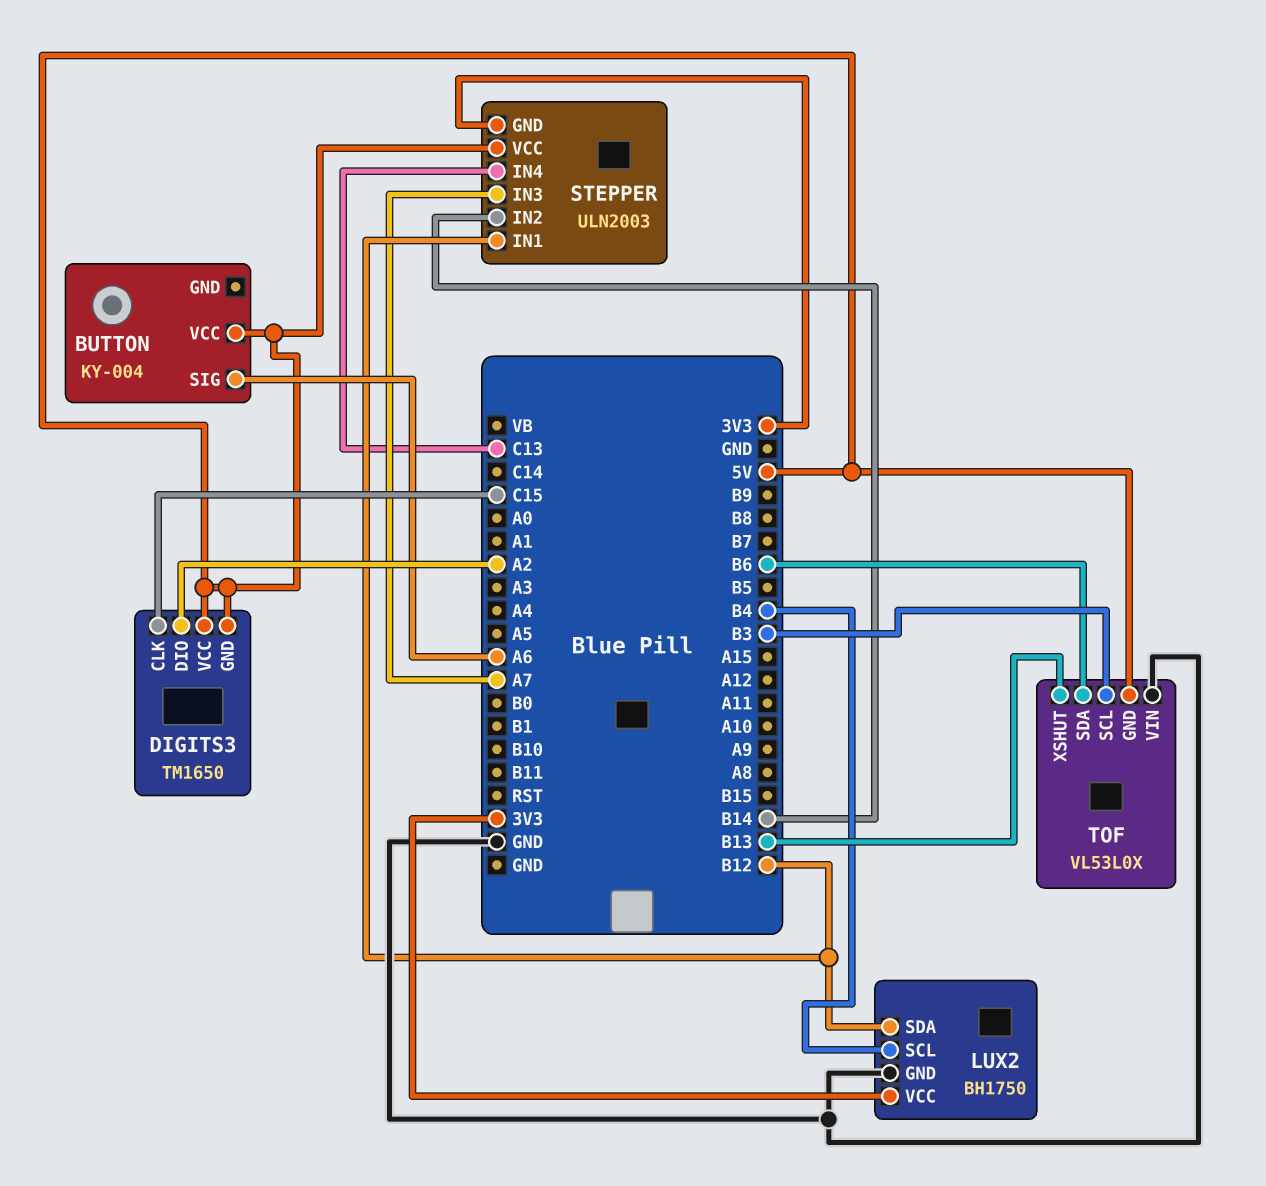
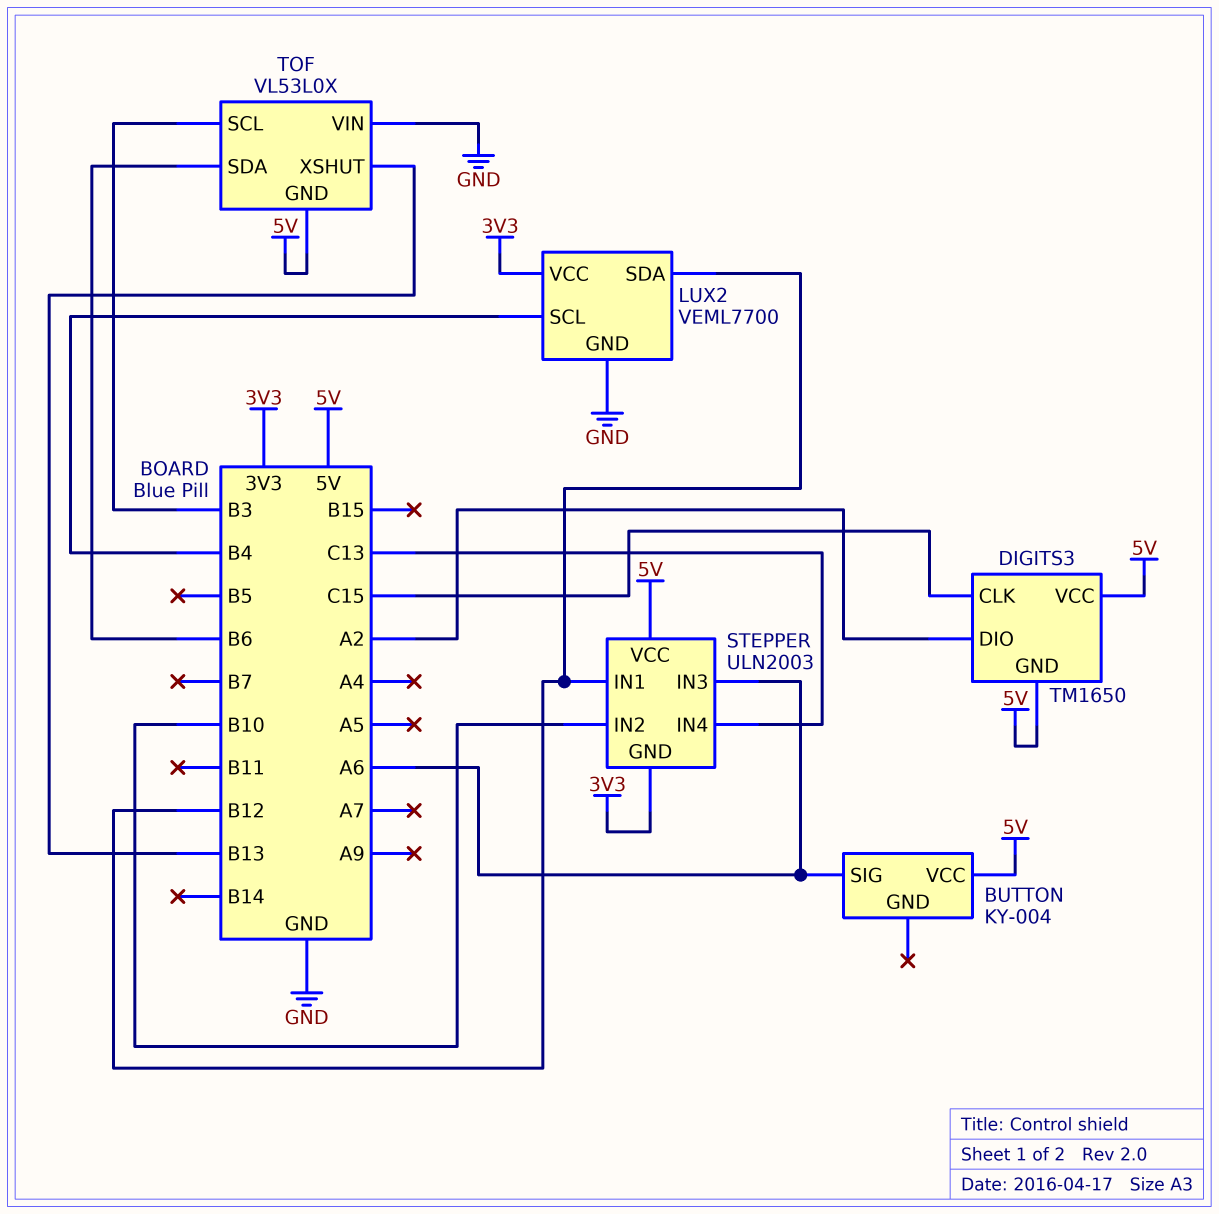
LUX2: BH1750 -> VEML7700
STEPPER pin IN2: B14 -> B10
STEPPER pin IN3: A7 -> A6

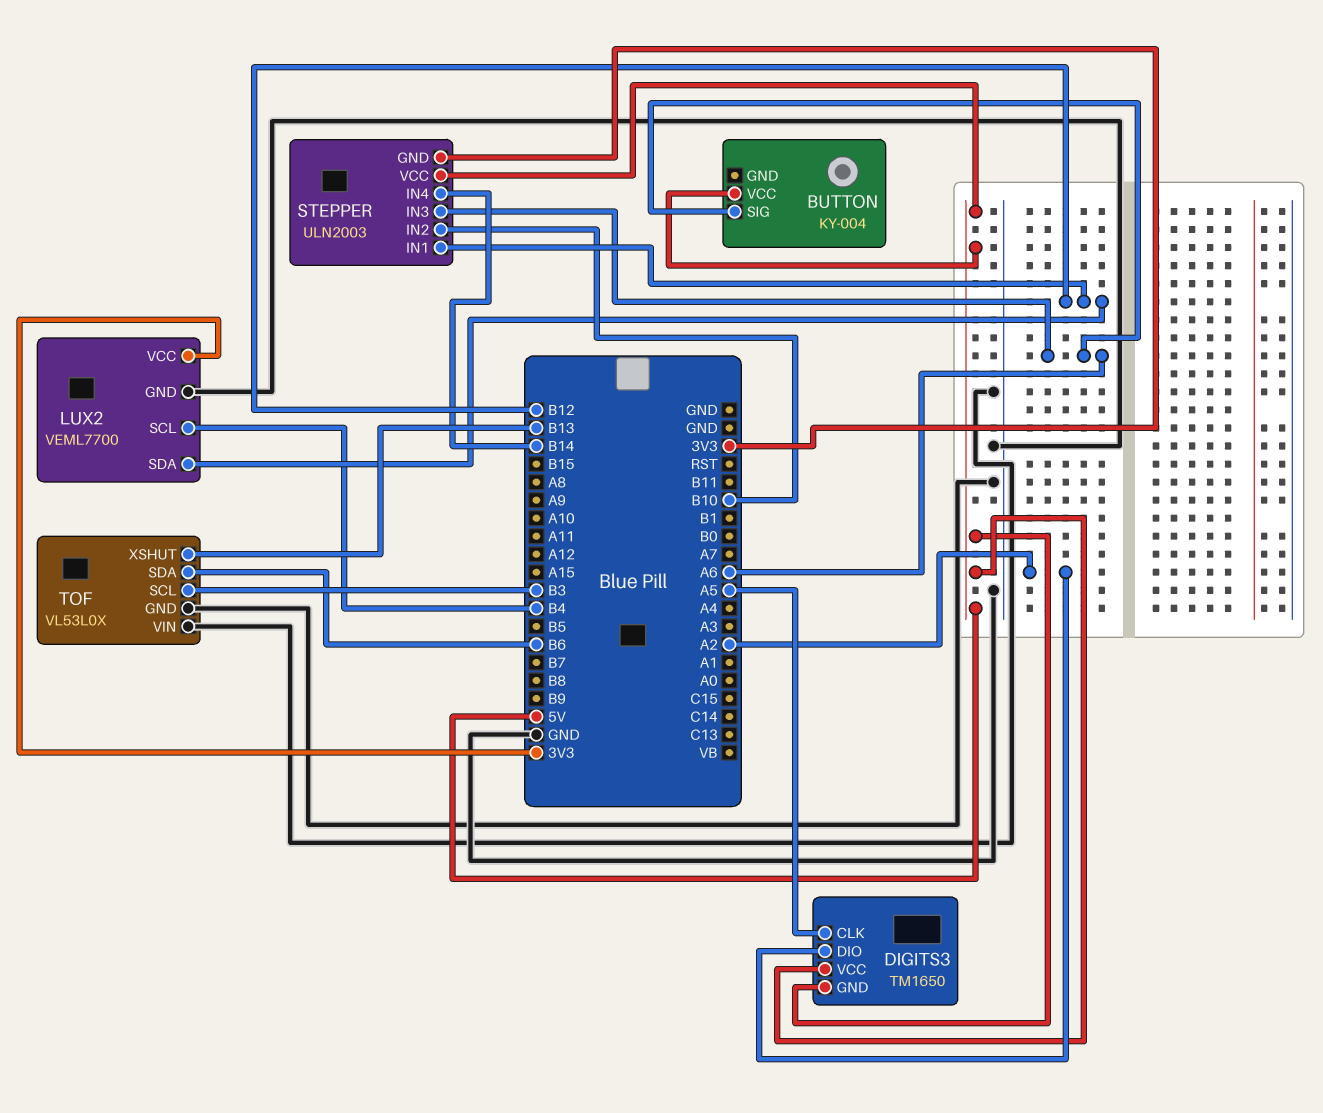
DIGITS3 pin CLK: C15 -> A5
STEPPER pin IN4: C13 -> B14
TOF pin GND: 5V -> GND

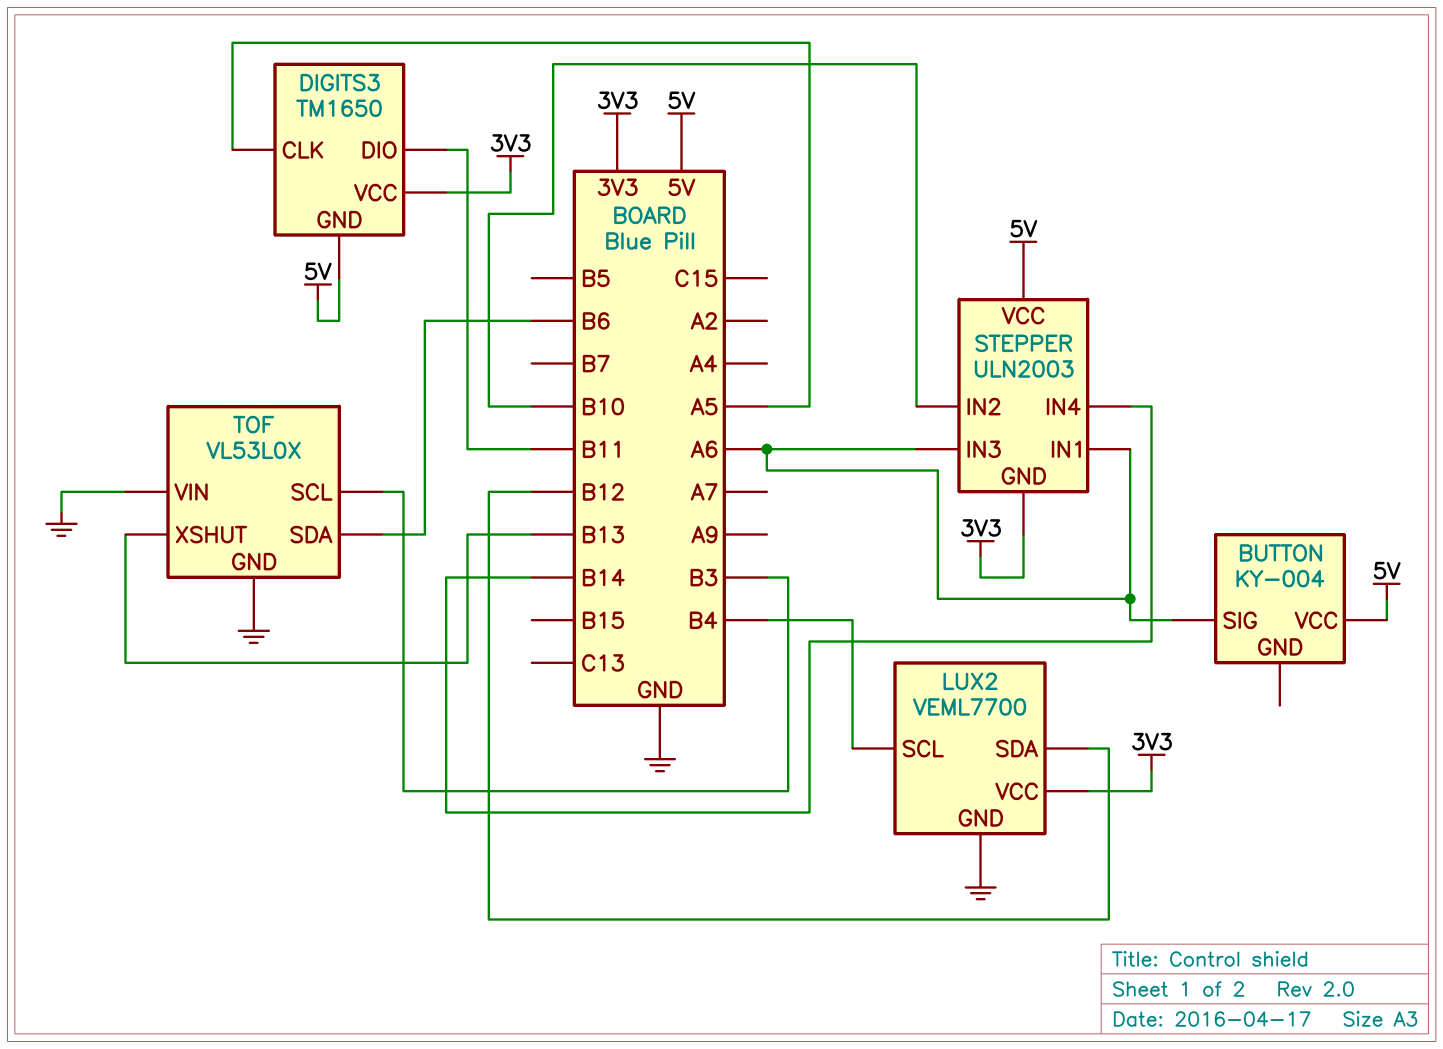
DIGITS3 pin DIO: A2 -> B11
DIGITS3 pin VCC: 5V -> 3V3
STEPPER pin IN1: B12 -> A6

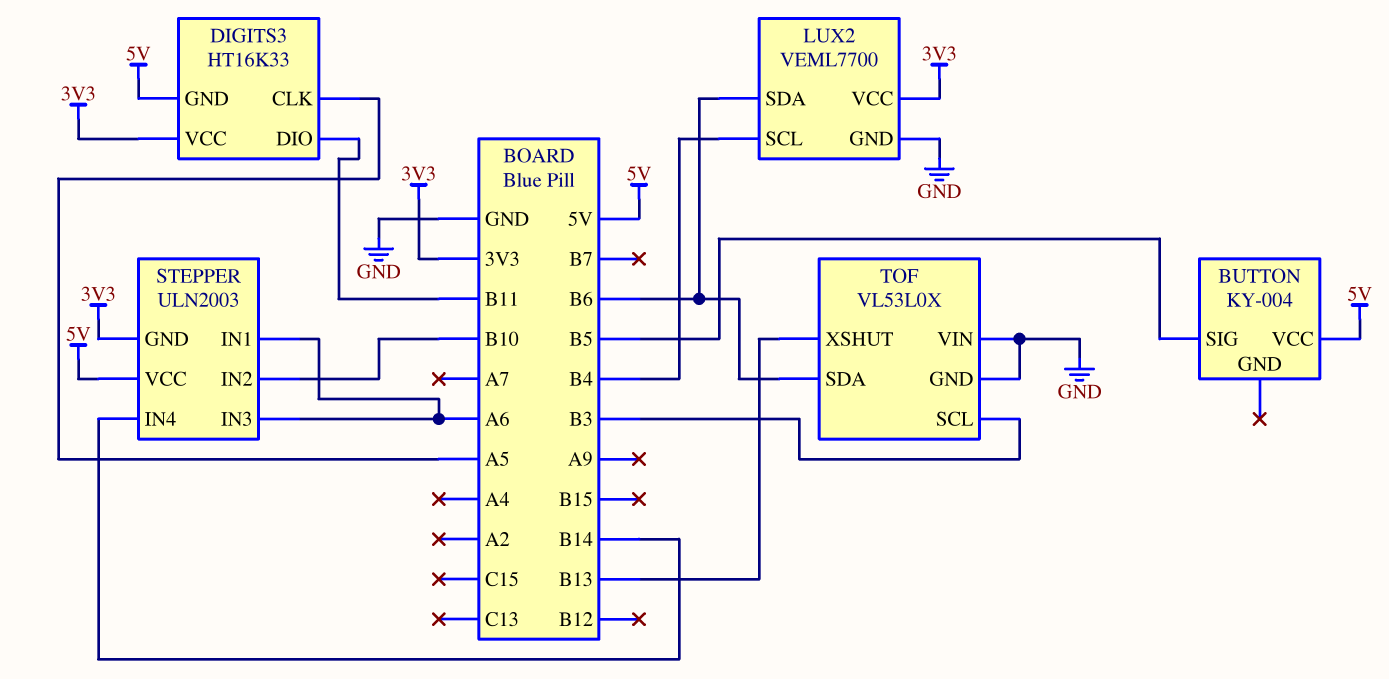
BUTTON pin SIG: A6 -> B5
DIGITS3: TM1650 -> HT16K33
LUX2 pin SDA: B12 -> B6

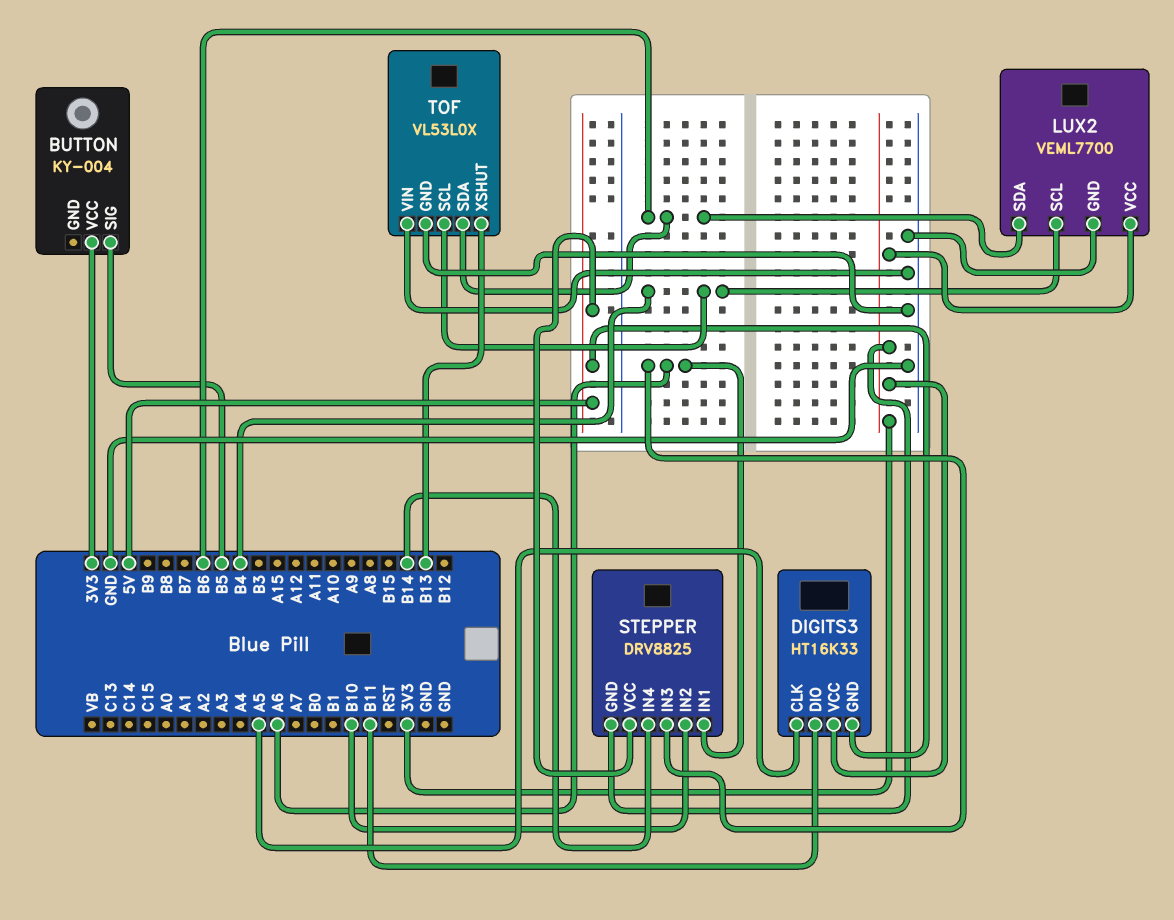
BUTTON pin VCC: 5V -> 3V3
STEPPER: ULN2003 -> DRV8825
TOF pin SCL: B3 -> B4

